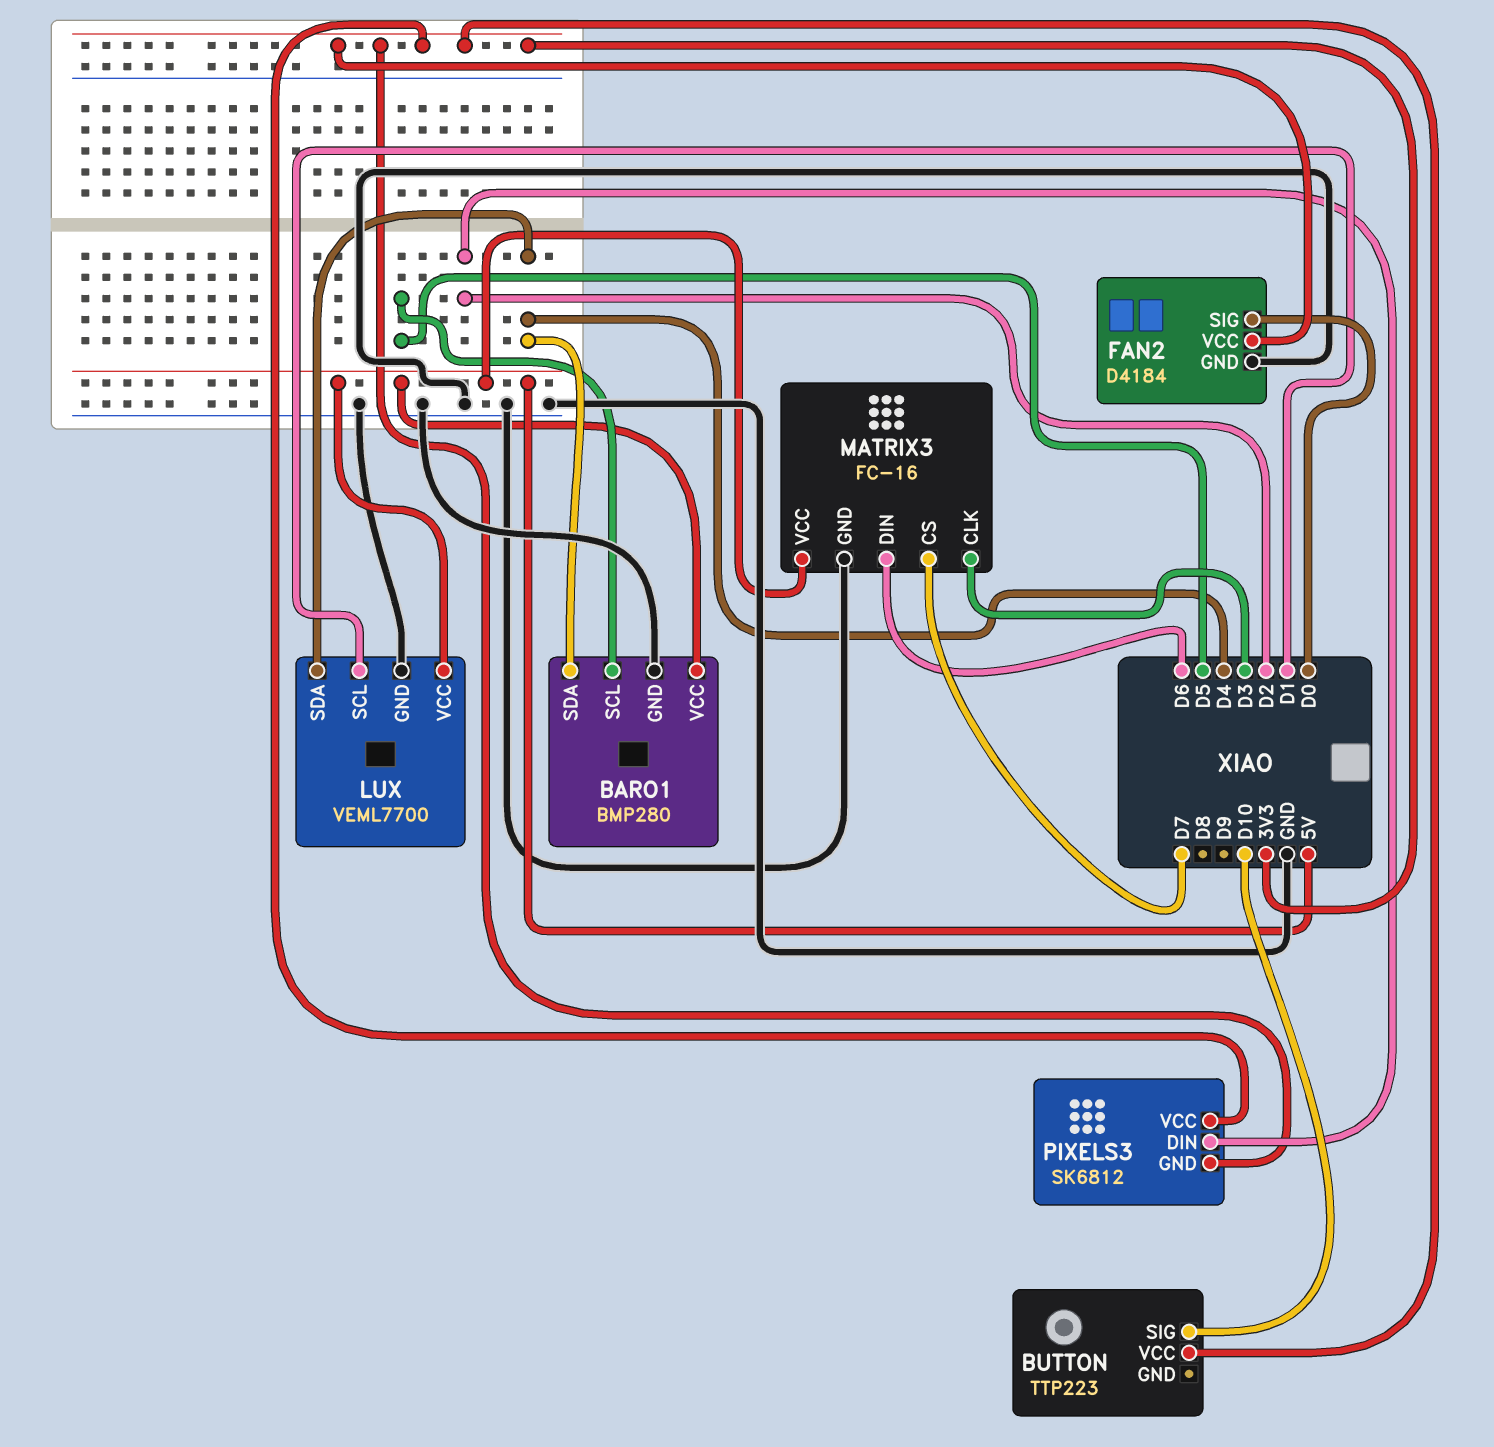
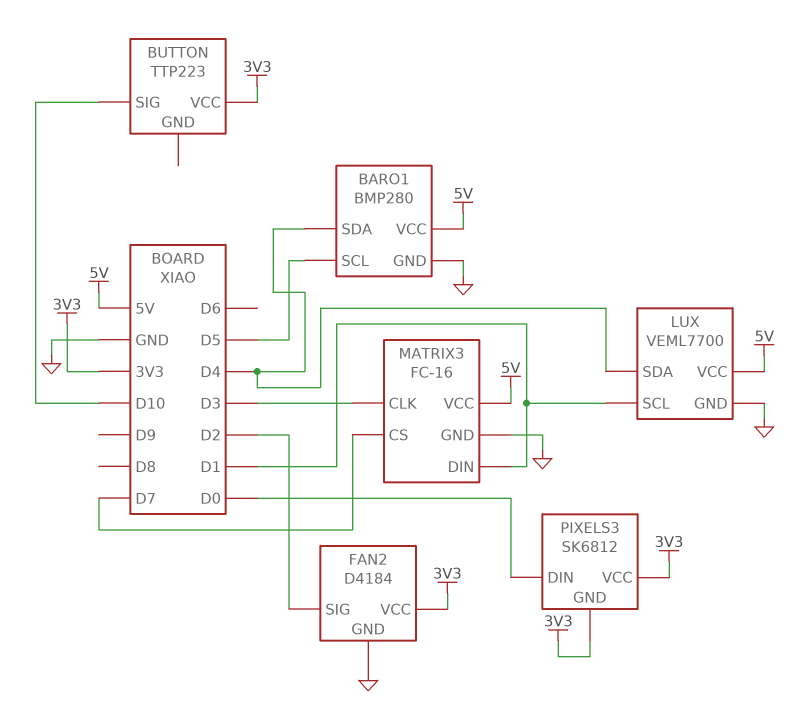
FAN2 pin SIG: D0 -> D2
MATRIX3 pin DIN: D6 -> D1
PIXELS3 pin DIN: D2 -> D0

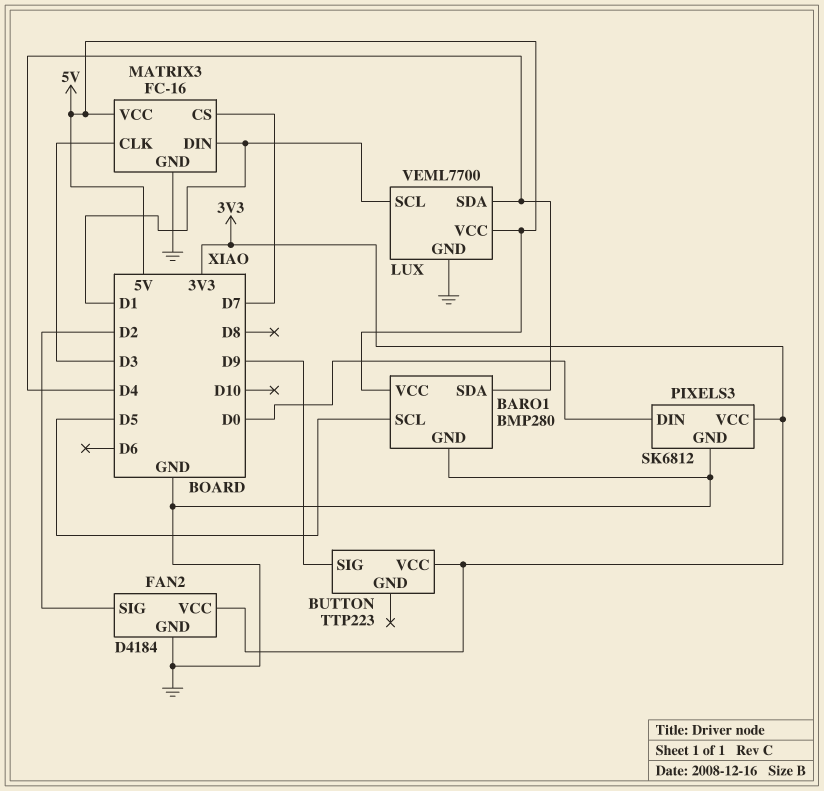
BUTTON pin SIG: D10 -> D9
PIXELS3 pin GND: 3V3 -> GND

